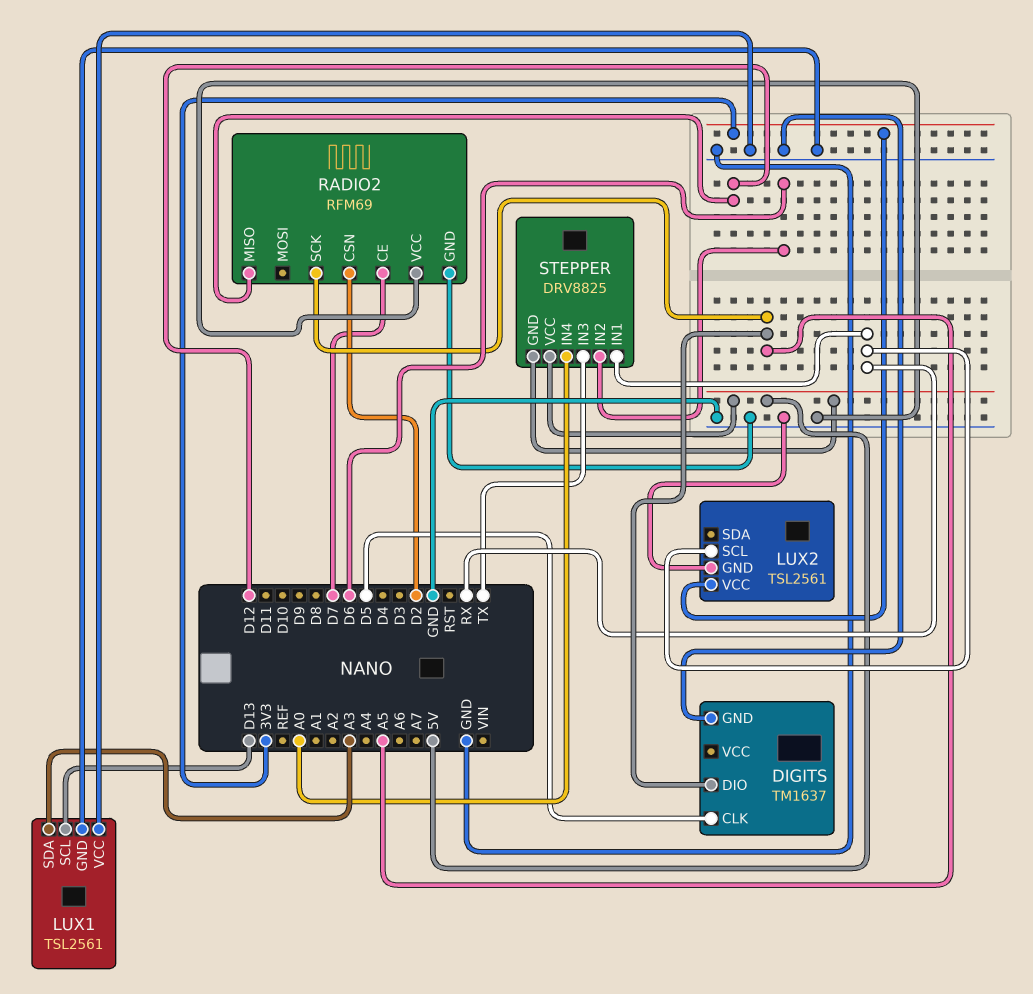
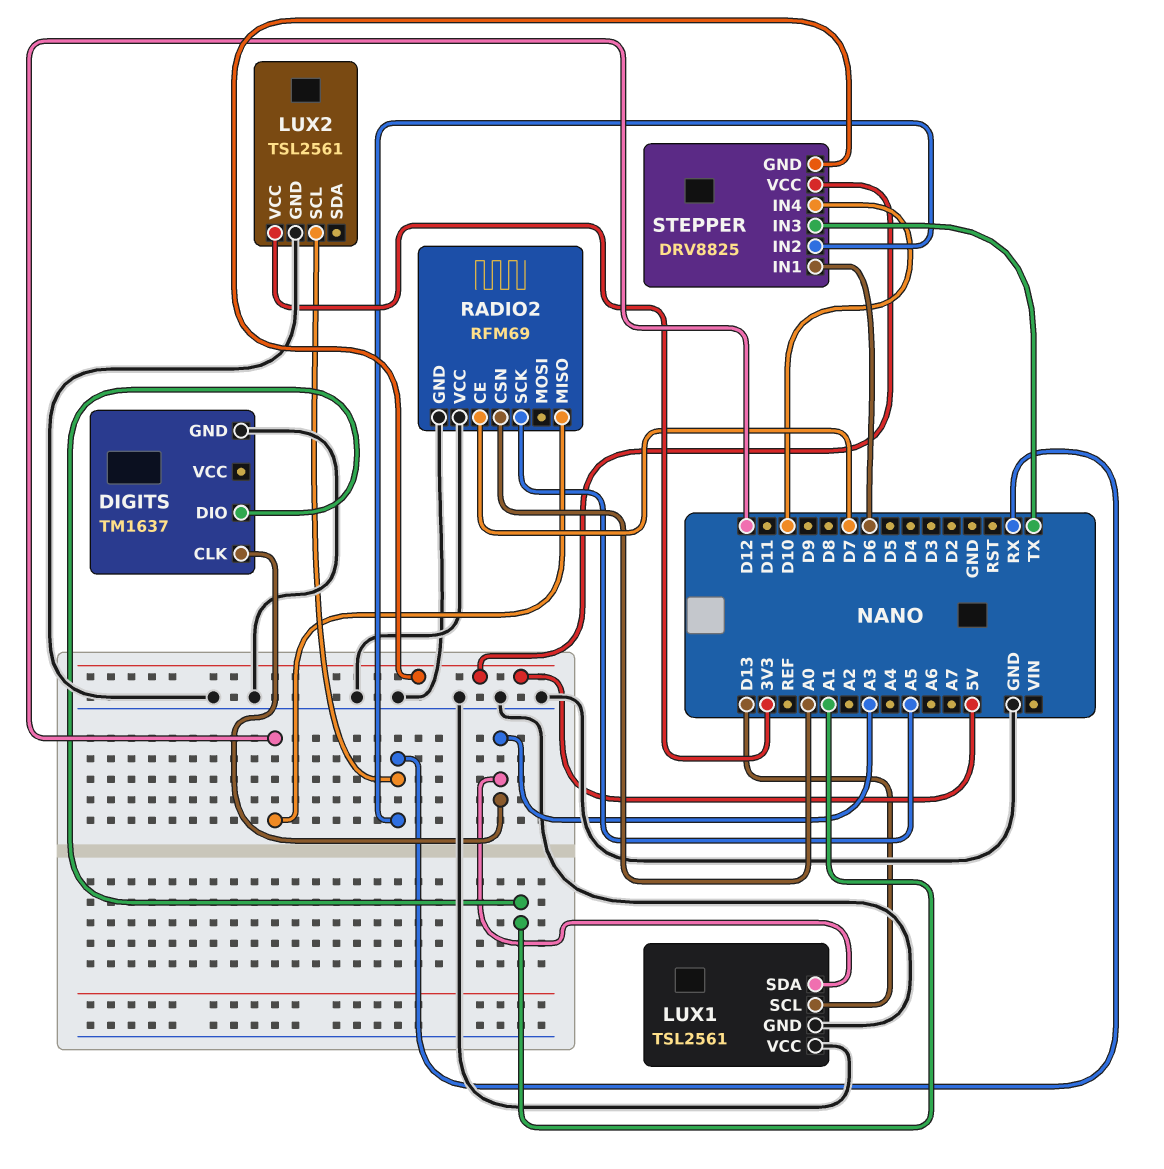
DIGITS pin CLK: D5 -> A3
DIGITS pin DIO: A5 -> A1
RADIO2 pin CSN: D2 -> A0
STEPPER pin IN1: RX -> D6
STEPPER pin IN2: D6 -> RX
STEPPER pin IN4: A0 -> D10

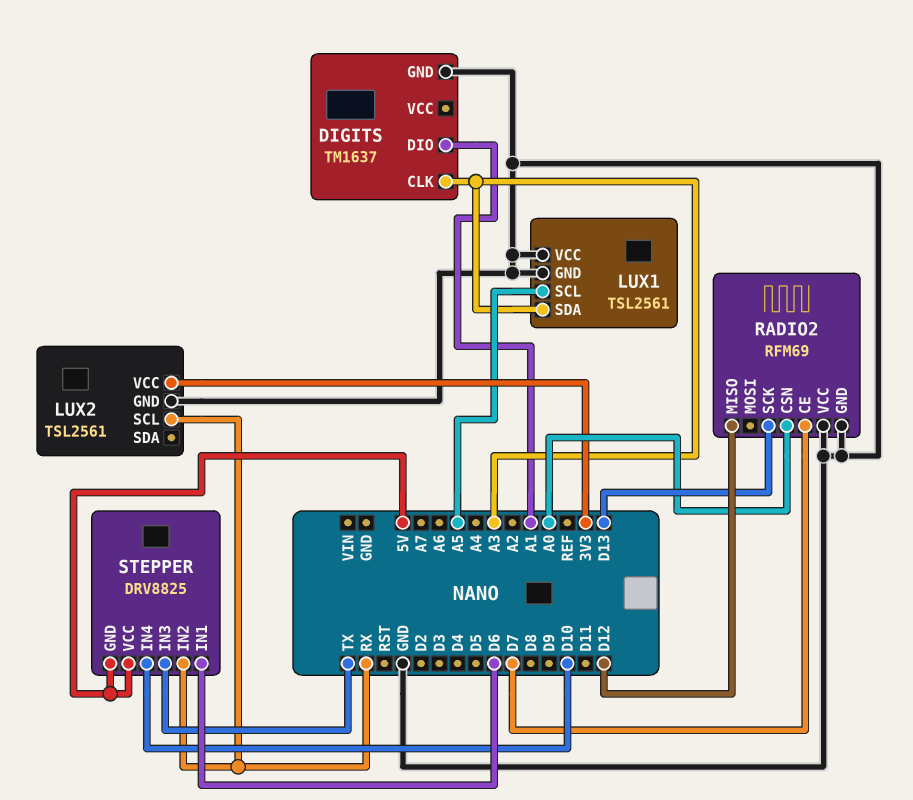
LUX1 pin SCL: D13 -> A5
RADIO2 pin SCK: A5 -> D13

